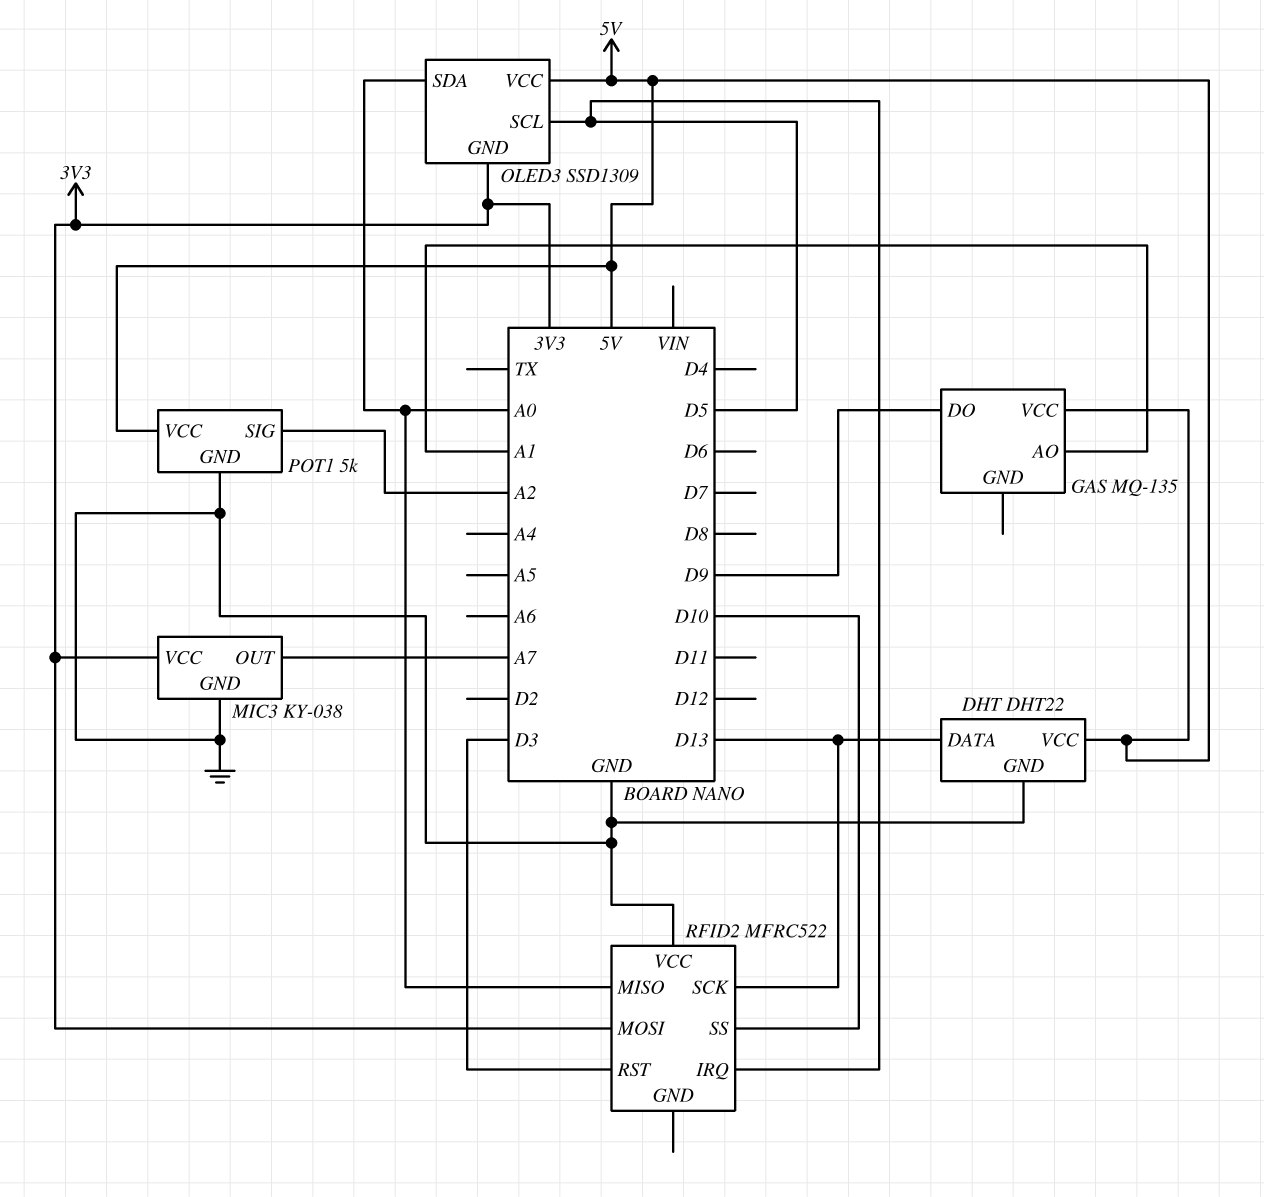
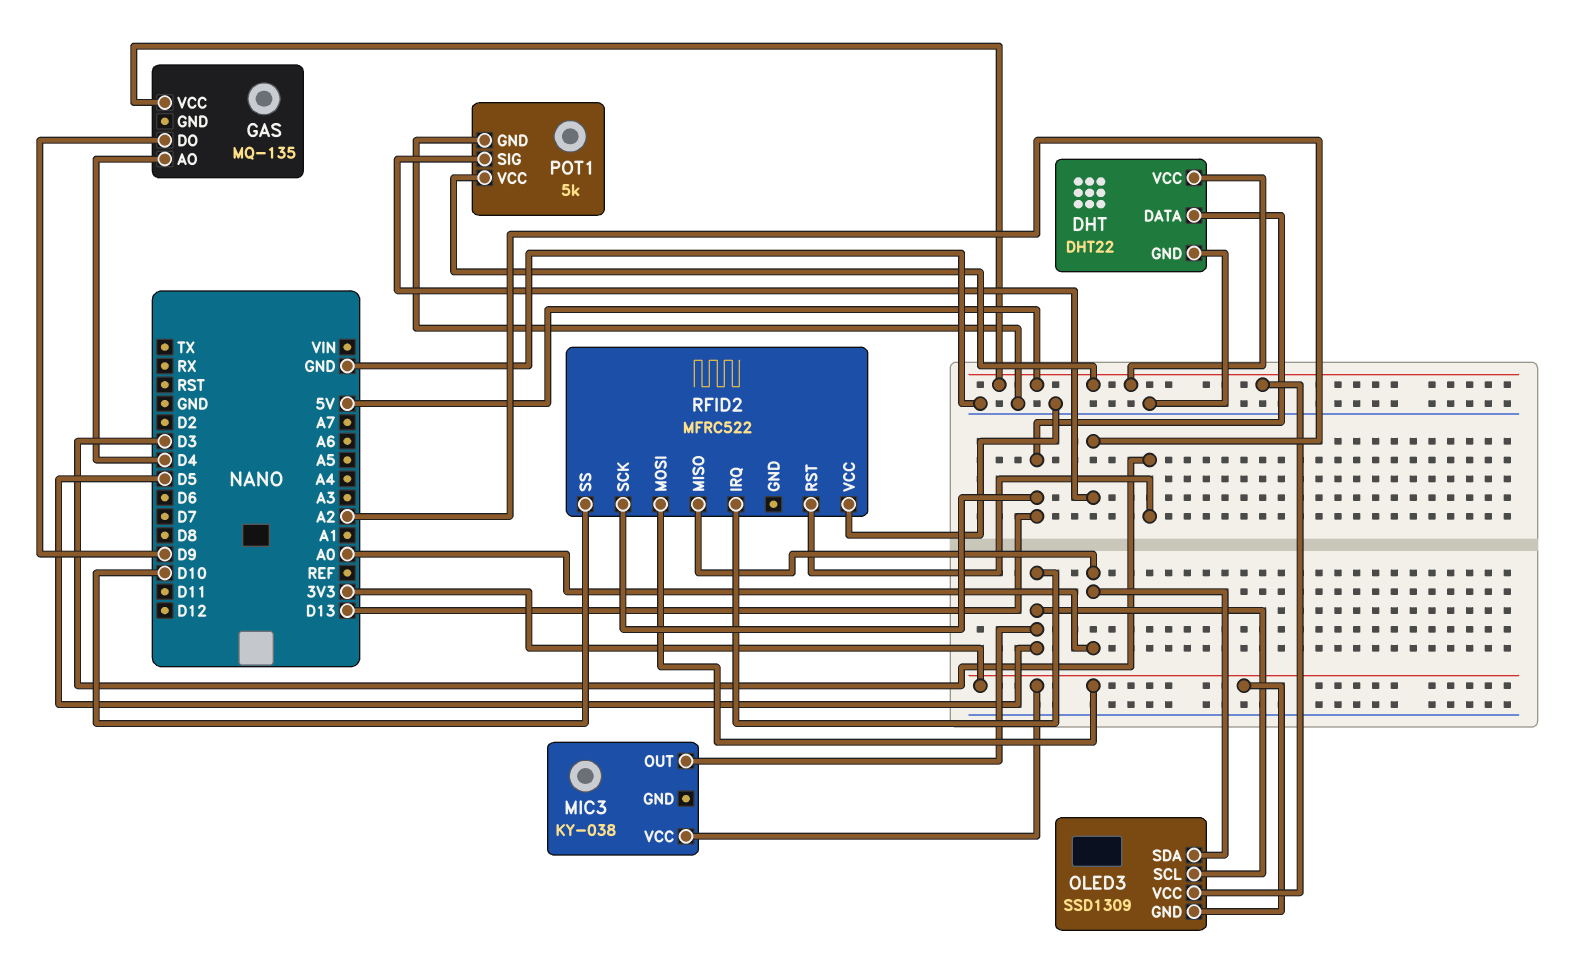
GAS pin AO: A1 -> D4
MIC3 pin GND: GND -> none
MIC3 pin OUT: A7 -> D5

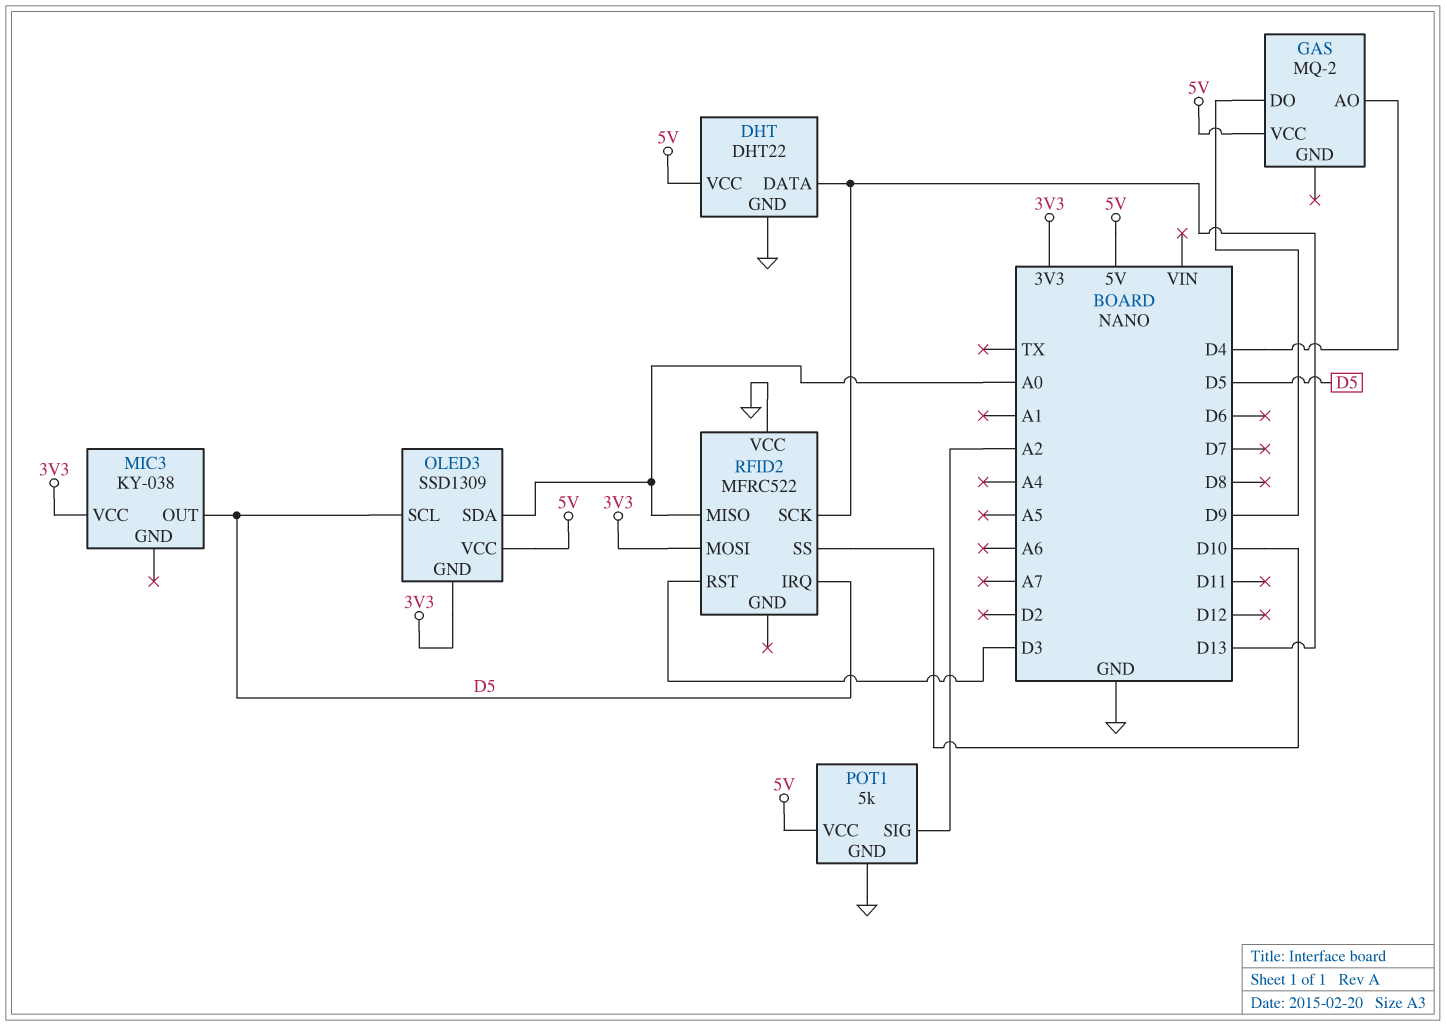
GAS: MQ-135 -> MQ-2

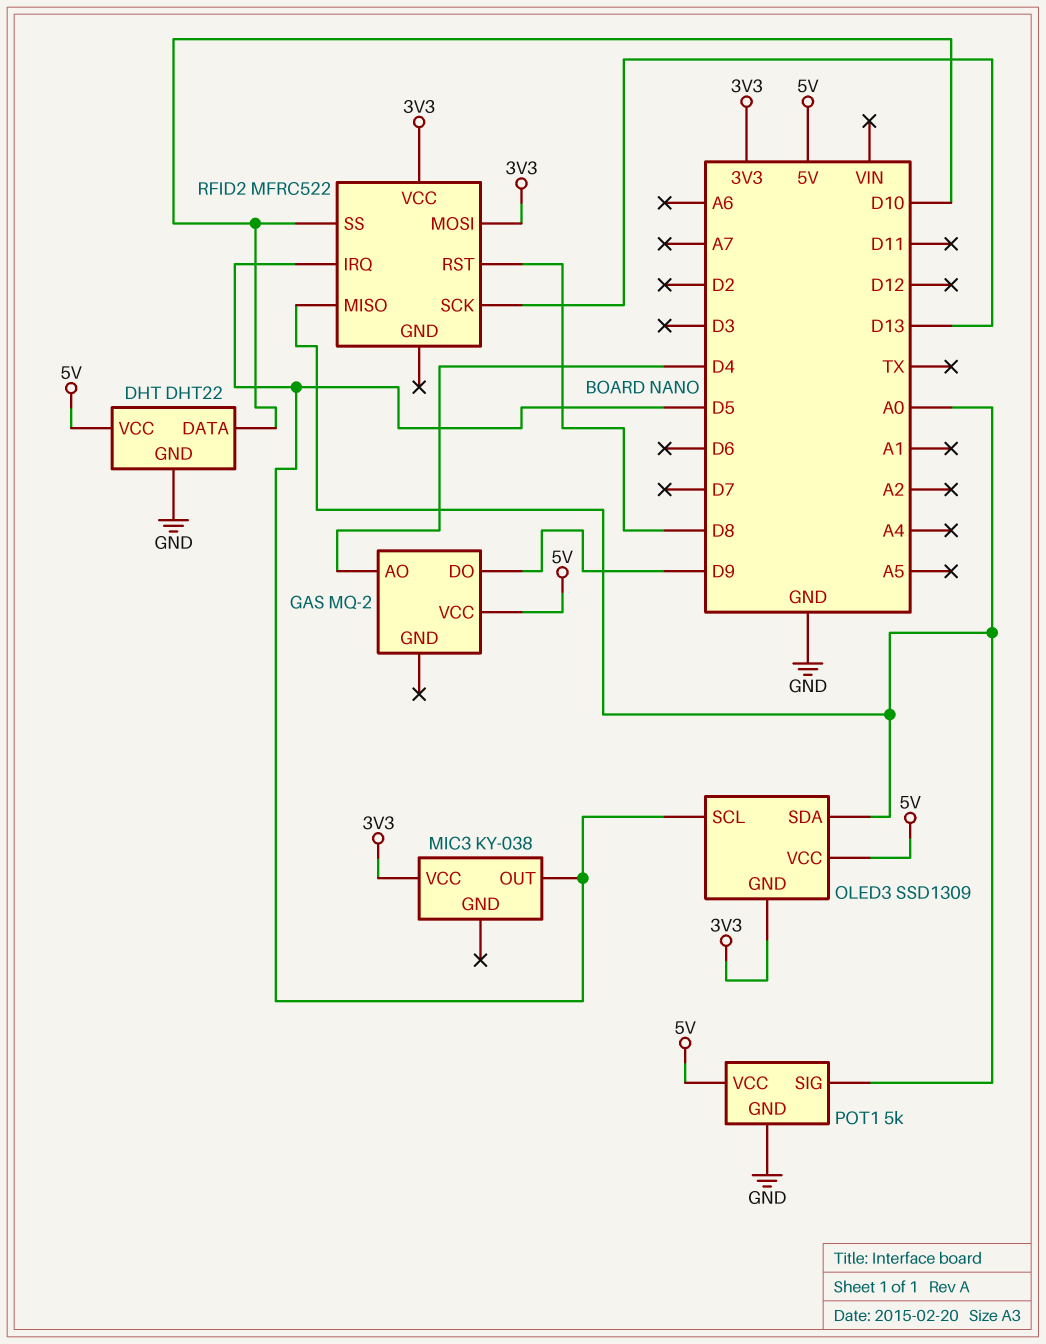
DHT pin DATA: D13 -> D10
POT1 pin SIG: A2 -> A0
RFID2 pin RST: D3 -> D8
RFID2 pin VCC: GND -> 3V3

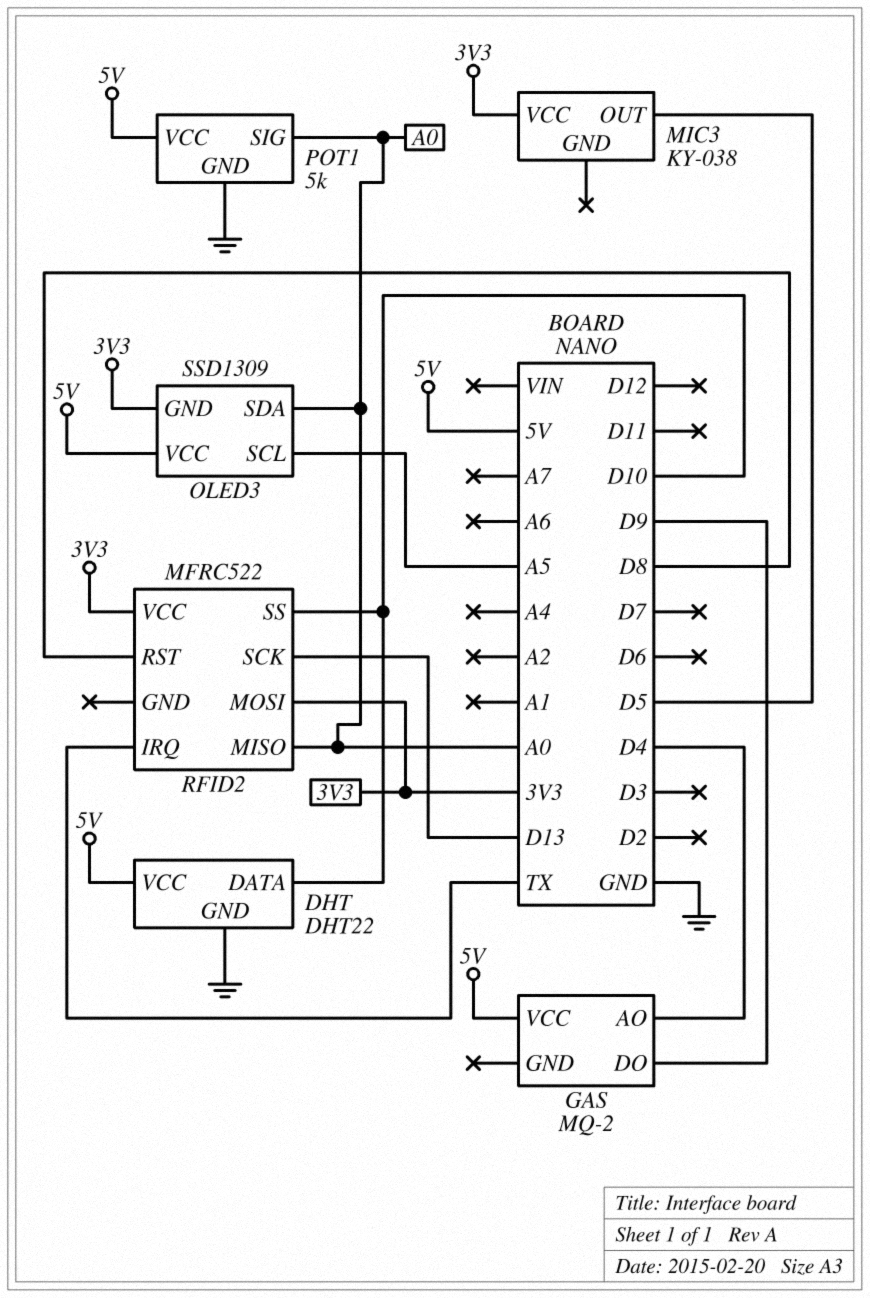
OLED3 pin SCL: D5 -> A5
RFID2 pin IRQ: D5 -> TX

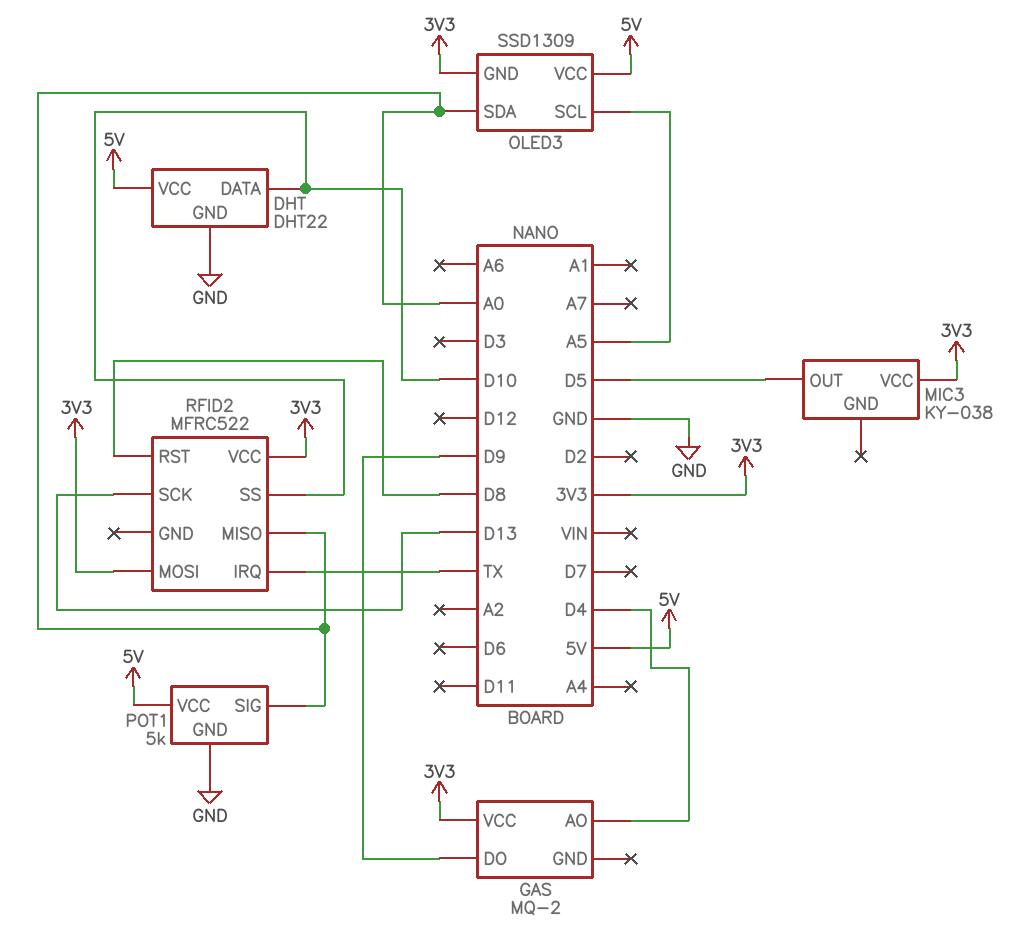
GAS pin VCC: 5V -> 3V3

